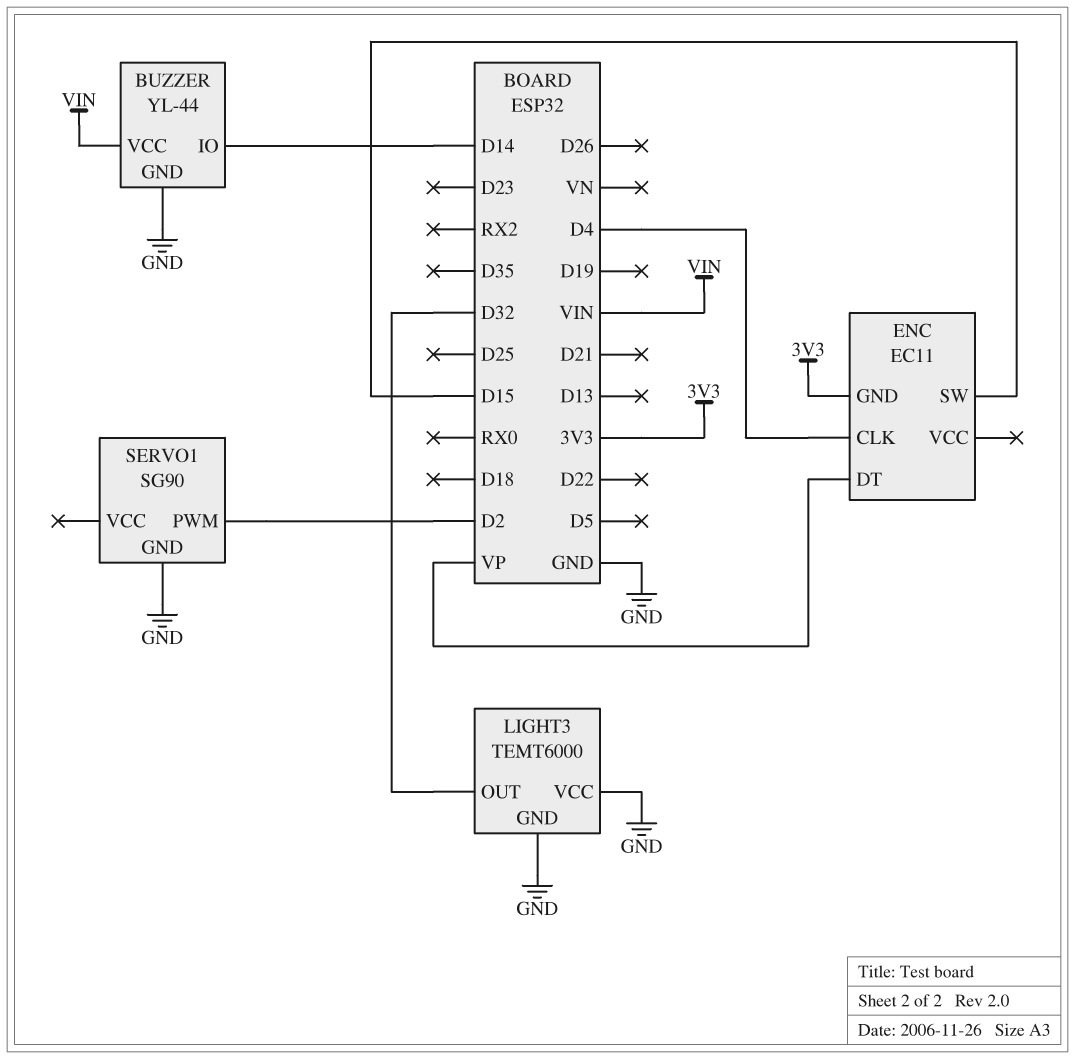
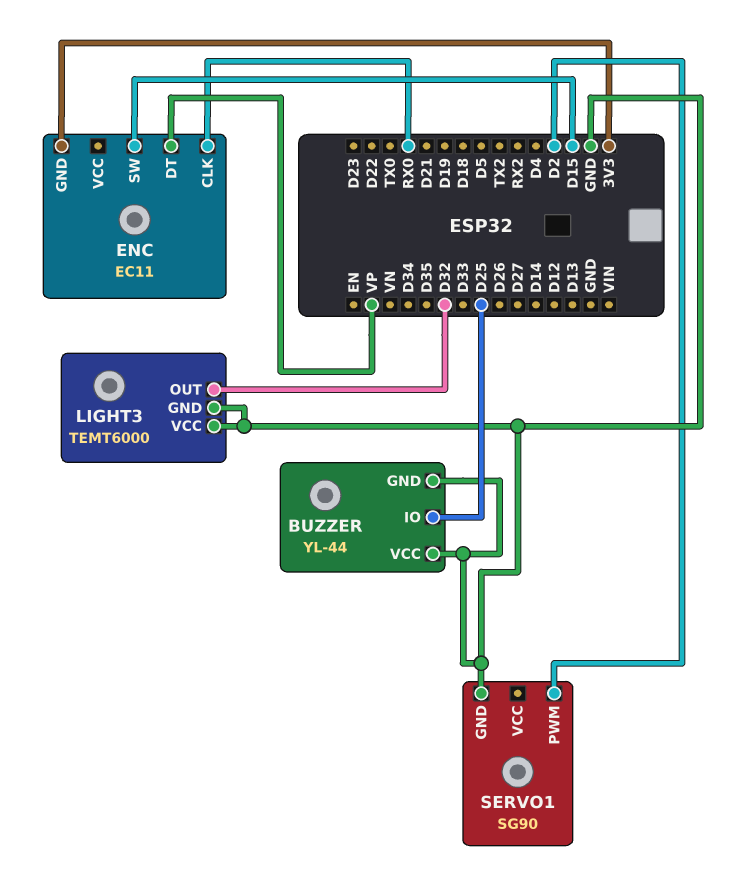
BUZZER pin IO: D14 -> D25
BUZZER pin VCC: VIN -> GND
ENC pin CLK: D4 -> RX0

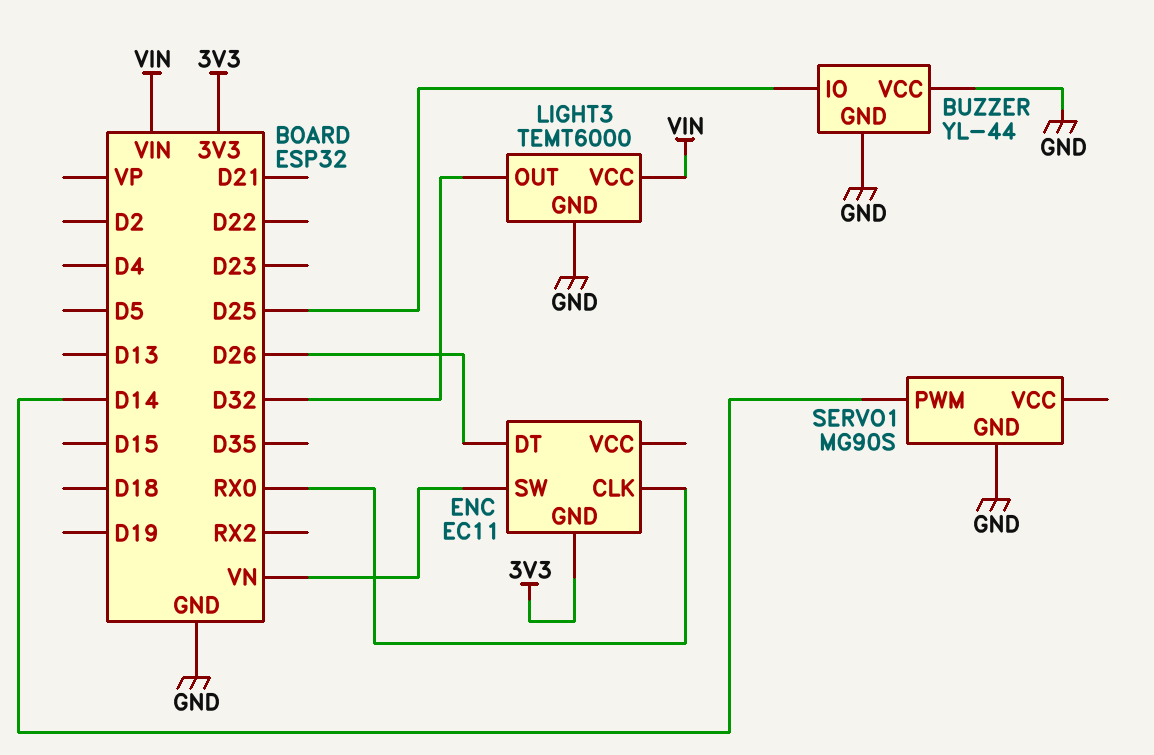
ENC pin DT: VP -> D26
ENC pin SW: D15 -> VN
LIGHT3 pin VCC: GND -> VIN
SERVO1: SG90 -> MG90S
SERVO1 pin PWM: D2 -> D14

